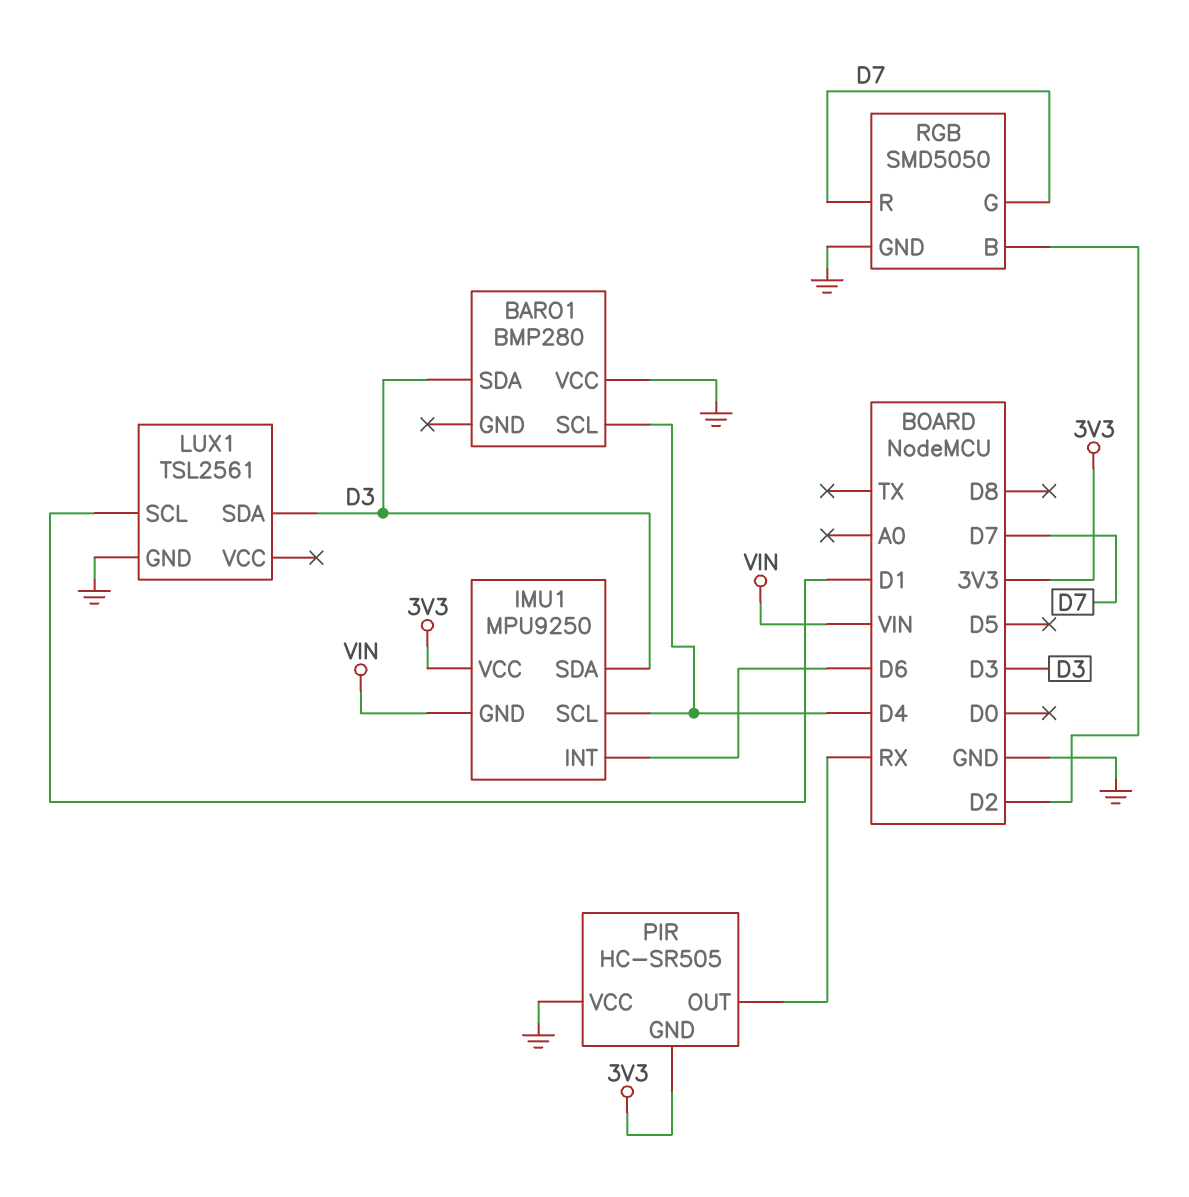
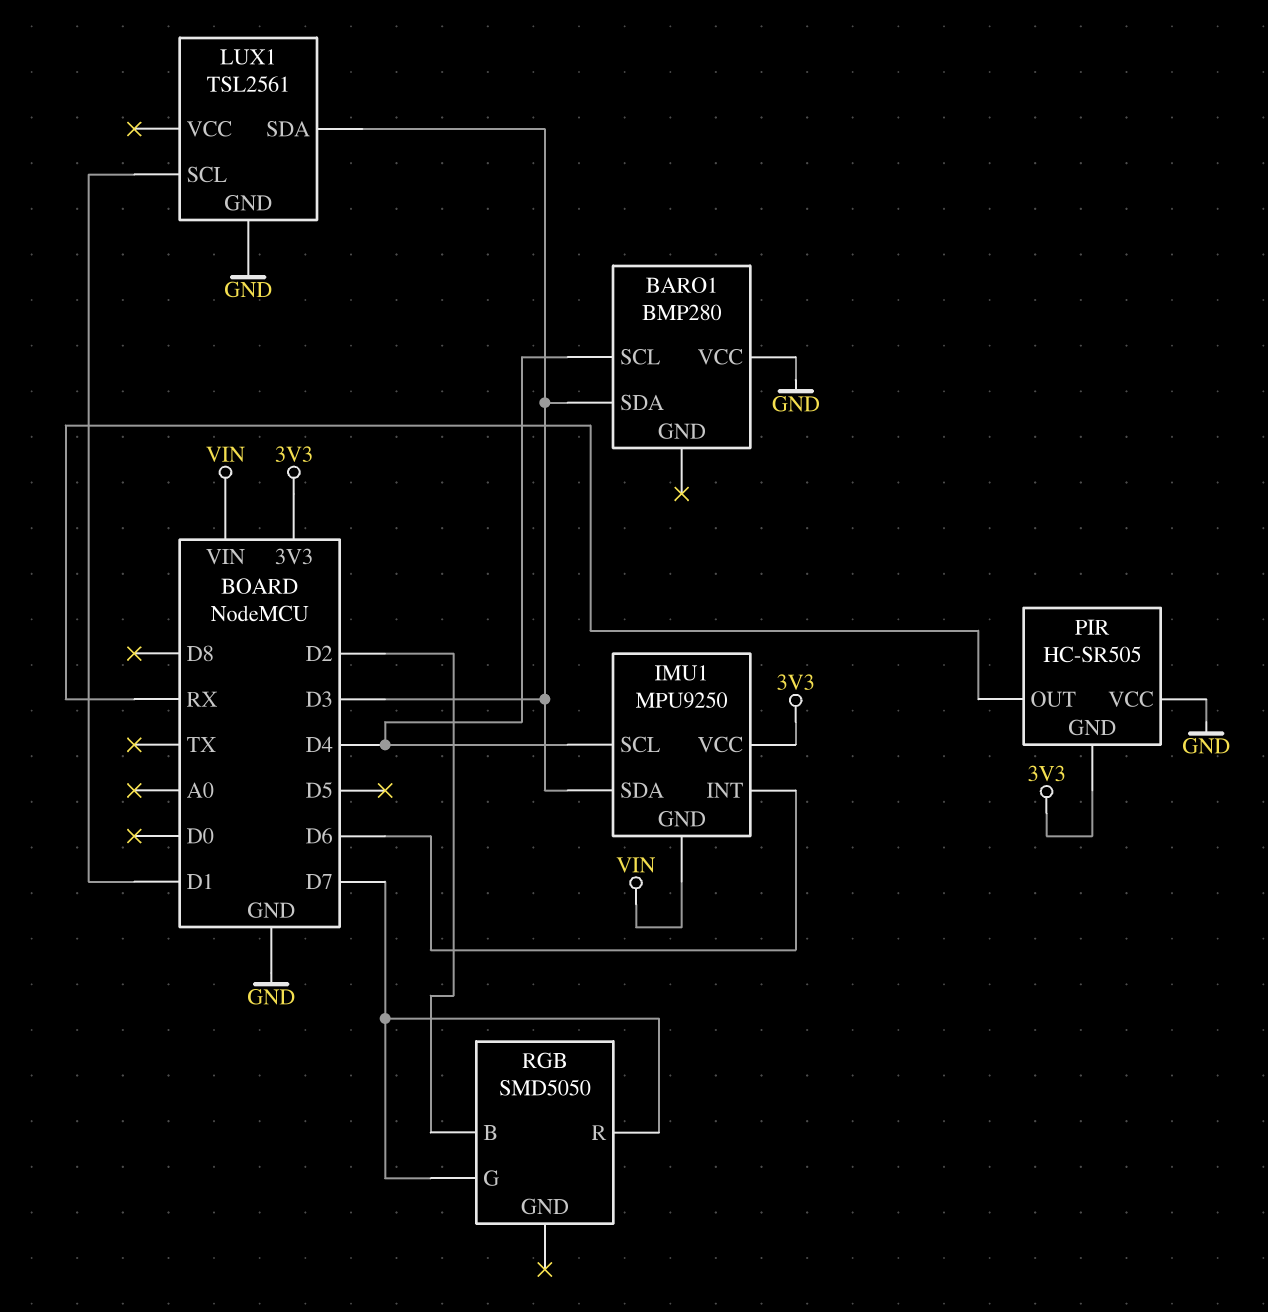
RGB pin GND: GND -> none

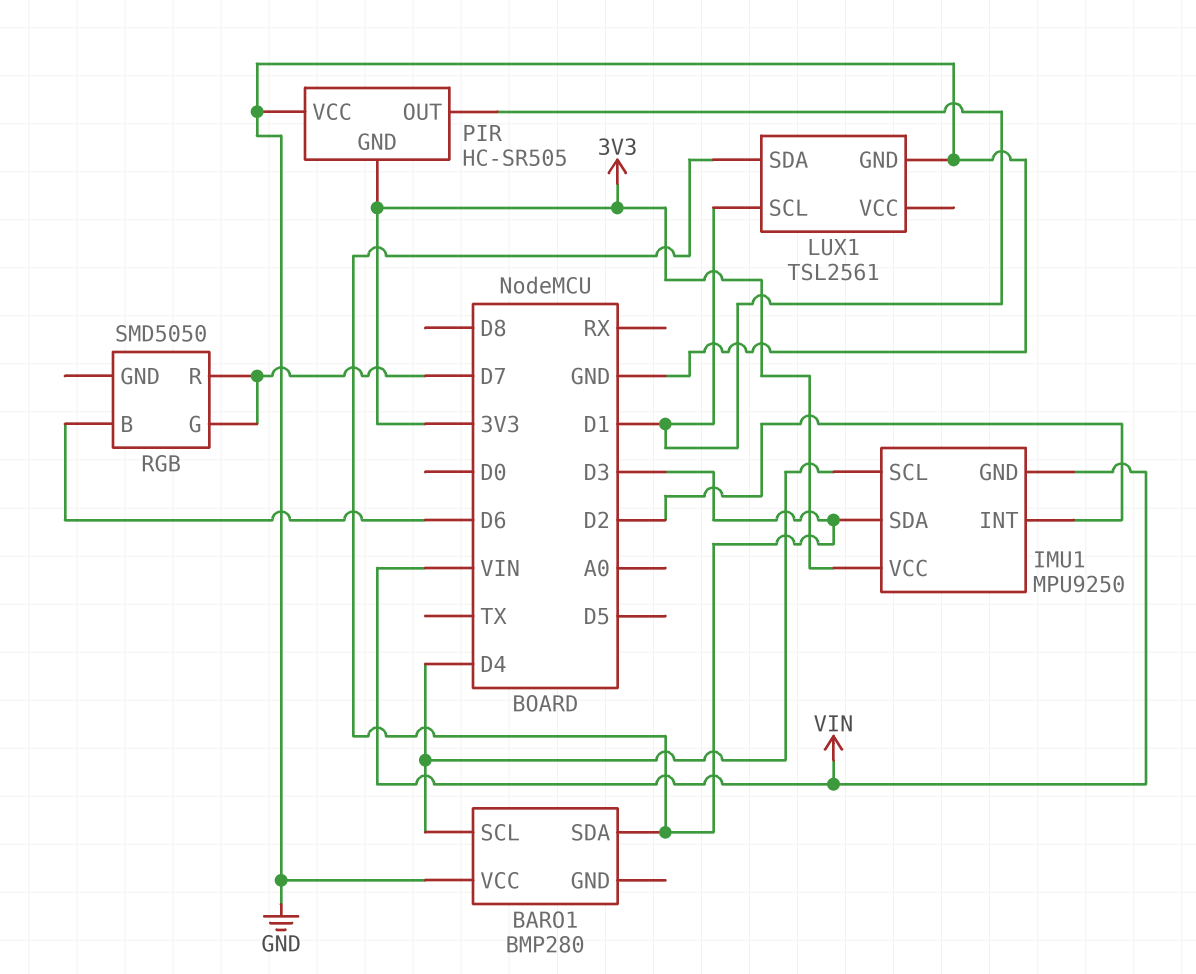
IMU1 pin INT: D6 -> D2
PIR pin OUT: RX -> D1
RGB pin B: D2 -> D6

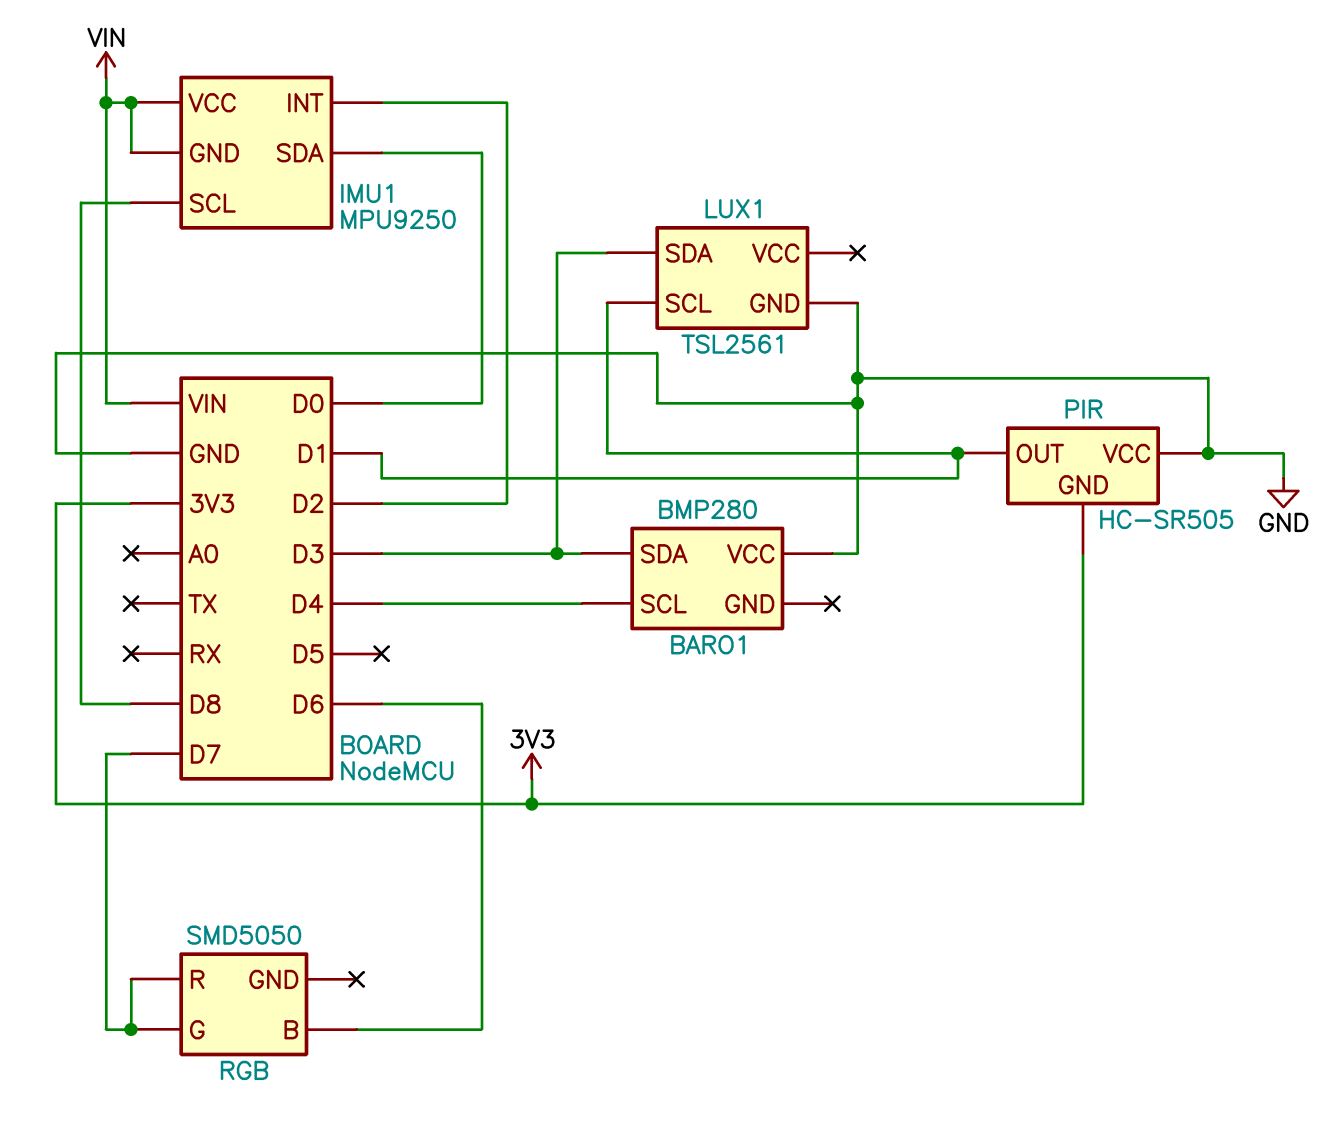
IMU1 pin SCL: D4 -> D8
IMU1 pin SDA: D3 -> D0
IMU1 pin VCC: 3V3 -> VIN

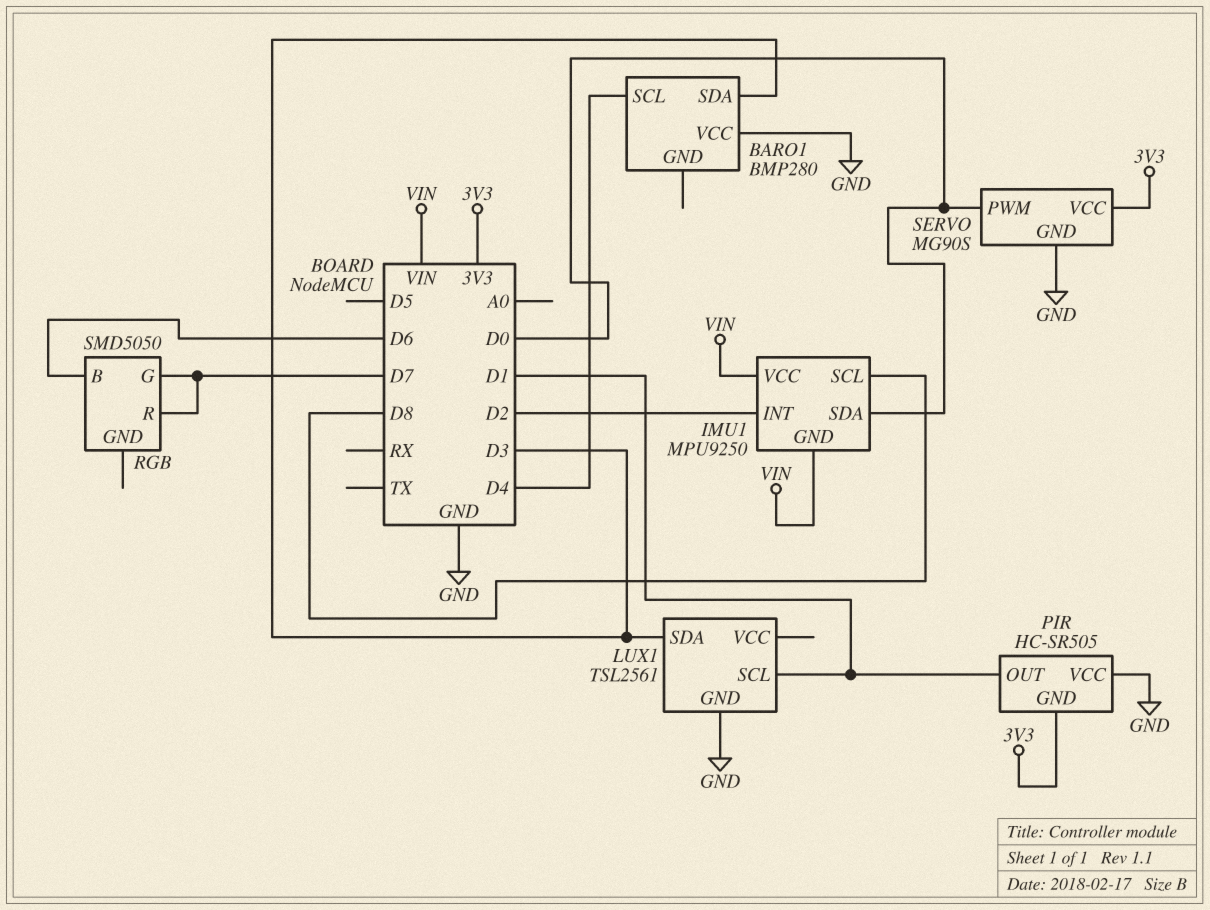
SERVO: none -> MG90S
SERVO pin GND: none -> GND
SERVO pin PWM: none -> D0
SERVO pin VCC: none -> 3V3

